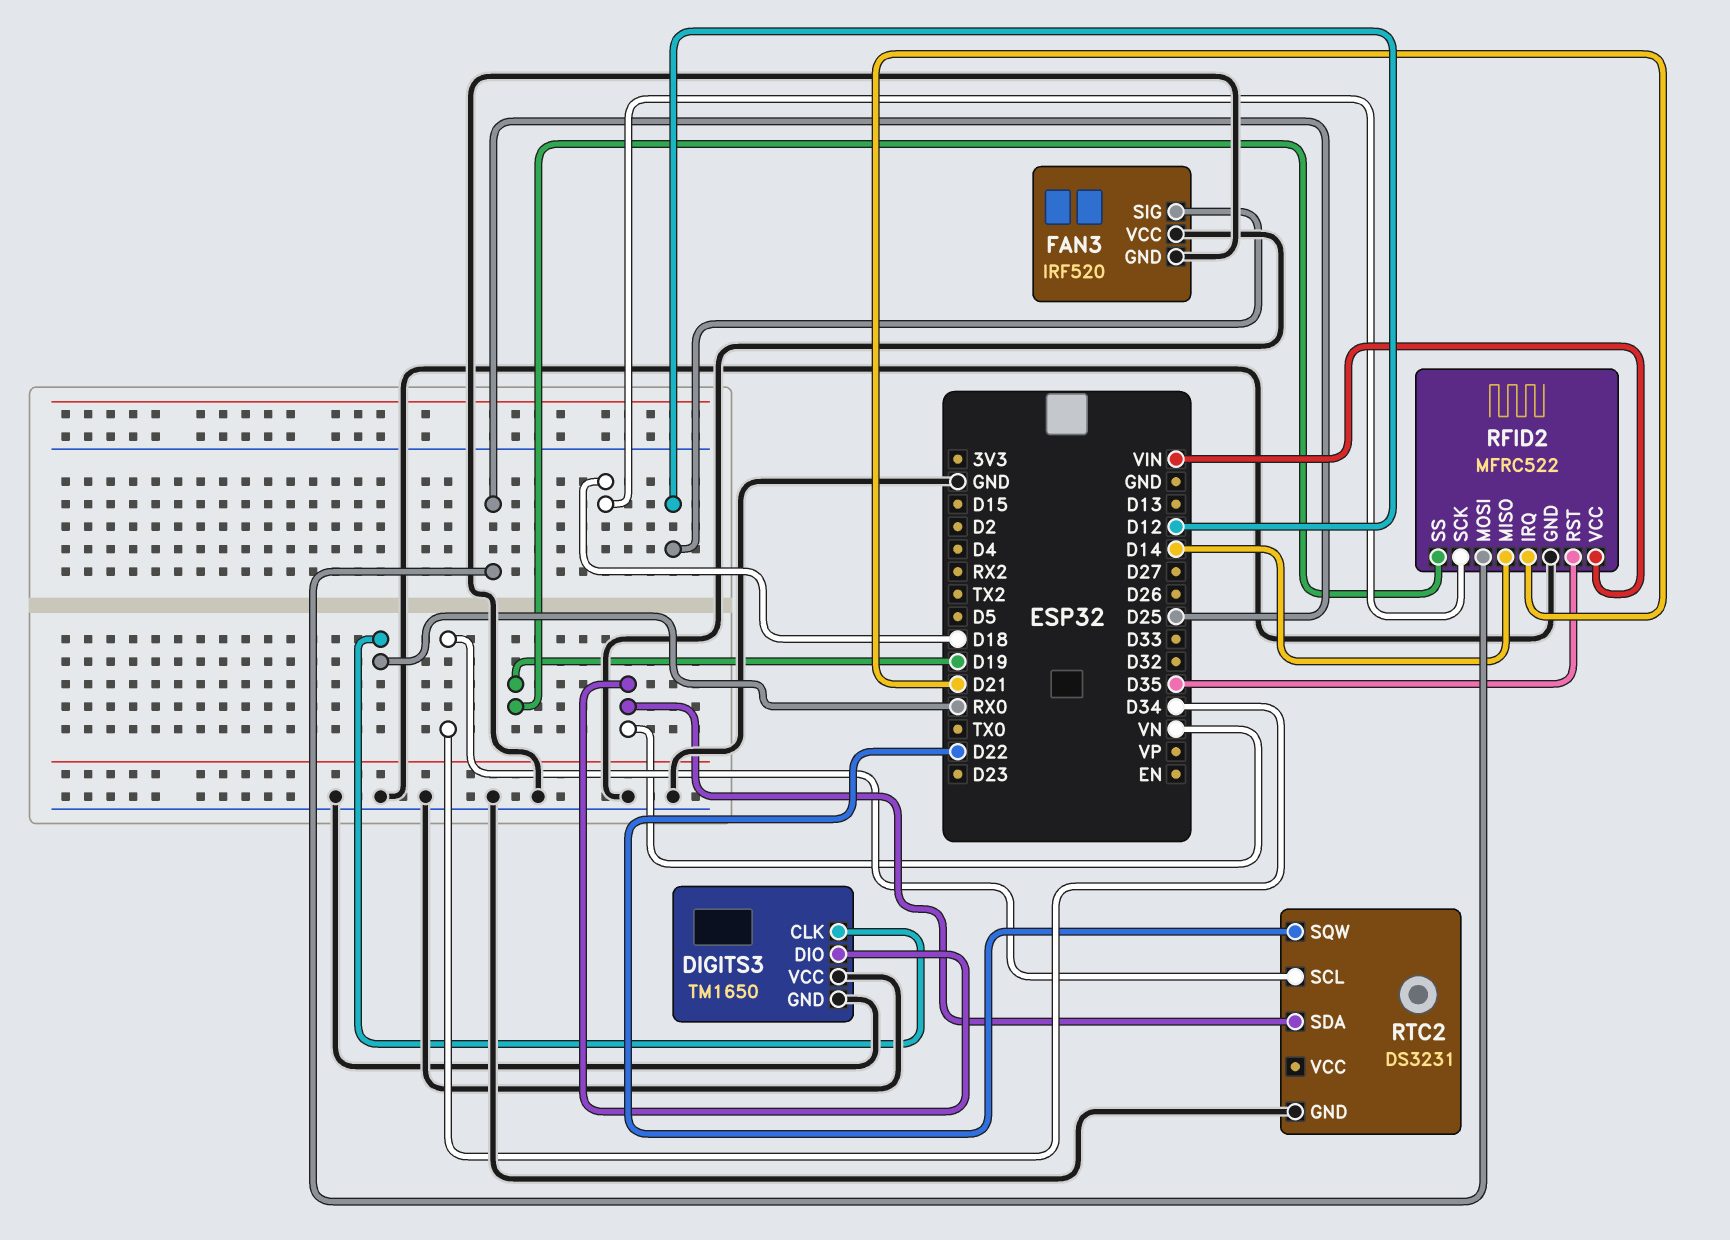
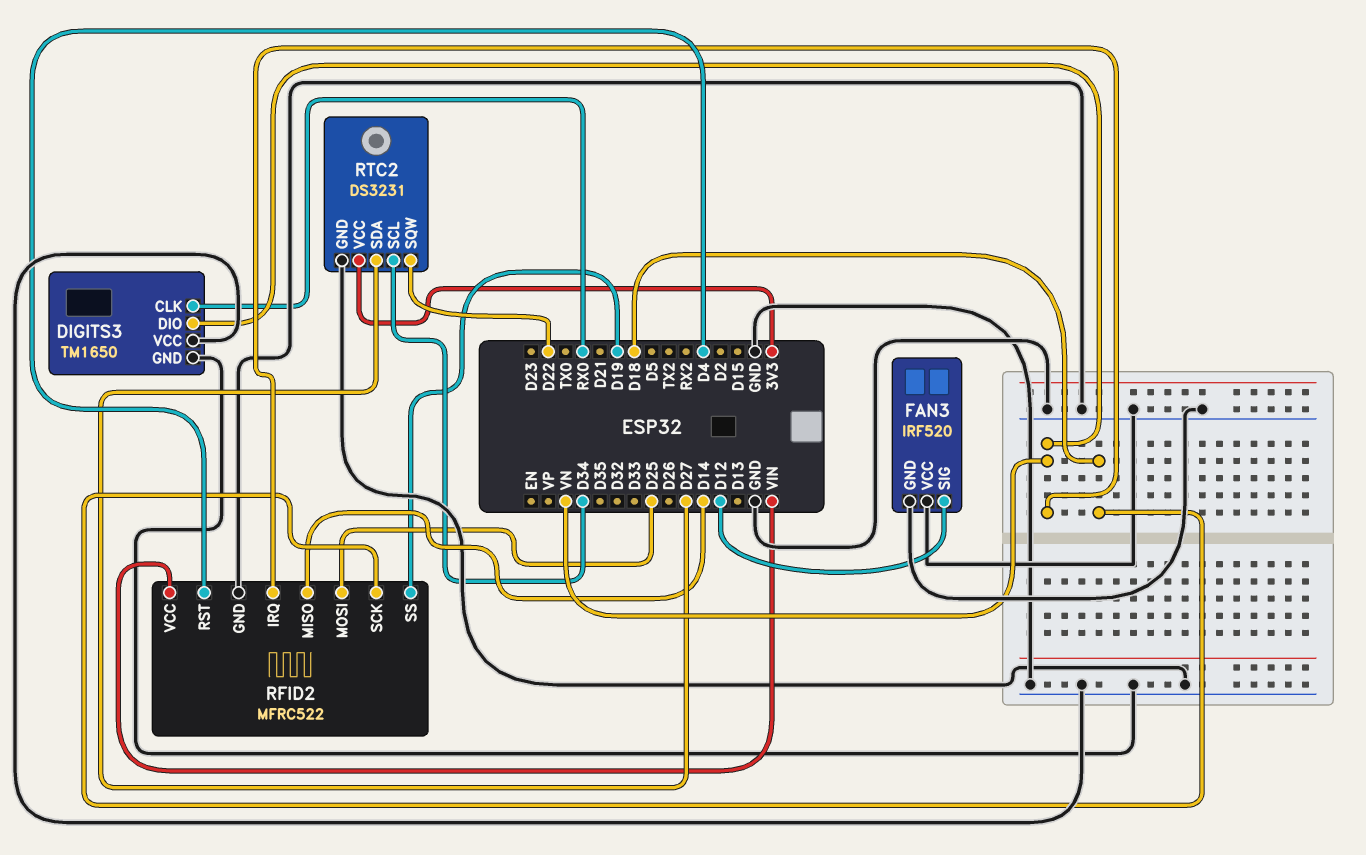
RFID2 pin IRQ: D21 -> VN
RFID2 pin RST: D35 -> D4
RTC2 pin SDA: VN -> D27
RTC2 pin VCC: none -> 3V3

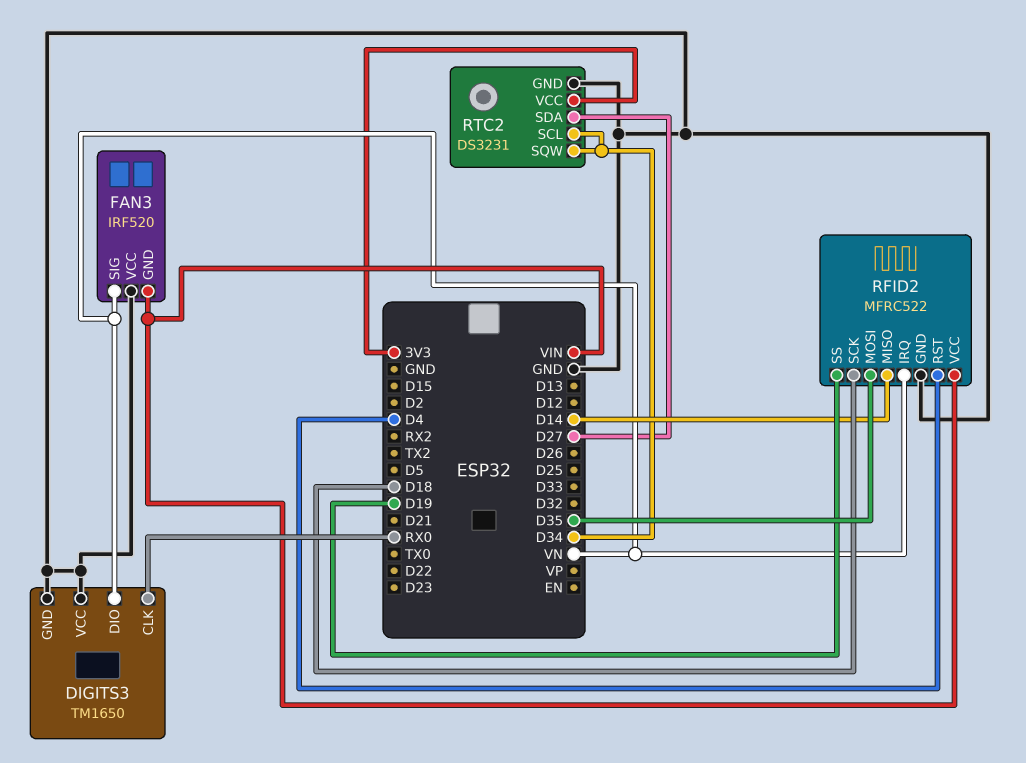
FAN3 pin GND: GND -> VIN
FAN3 pin SIG: D12 -> VN
RFID2 pin MOSI: D25 -> D35
RTC2 pin SQW: D22 -> D34

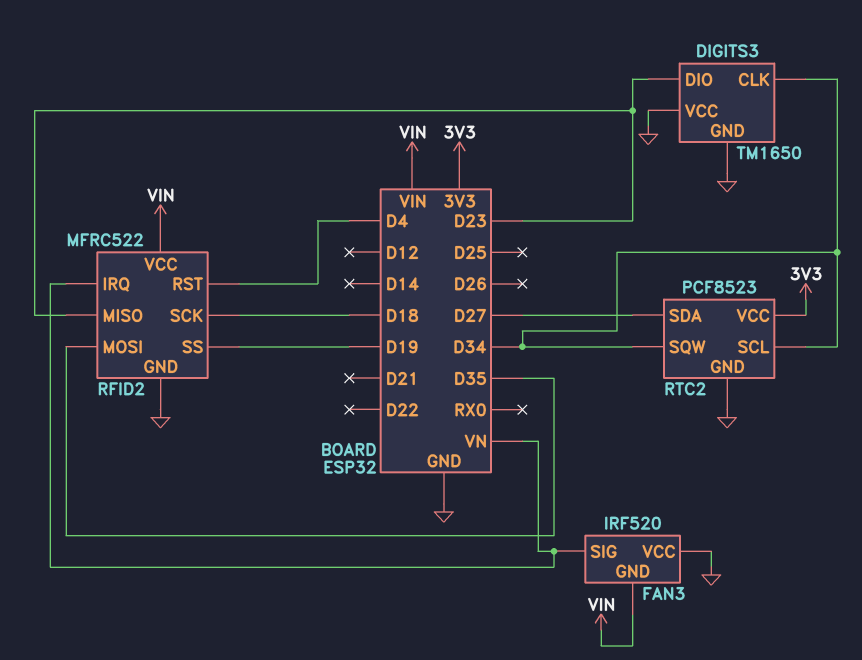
DIGITS3 pin CLK: RX0 -> D34
DIGITS3 pin DIO: VN -> D23
RFID2 pin MISO: D14 -> D23
RTC2: DS3231 -> PCF8523

